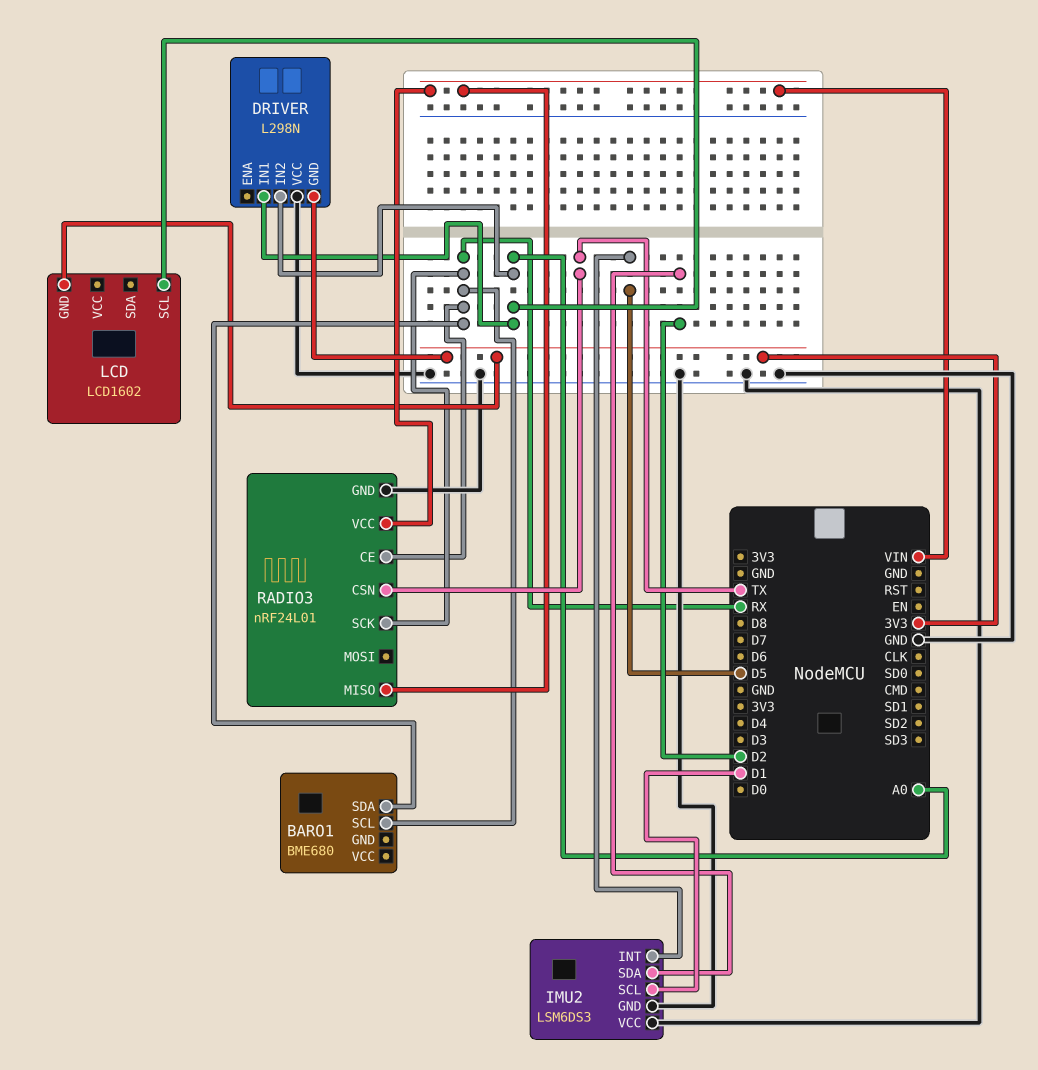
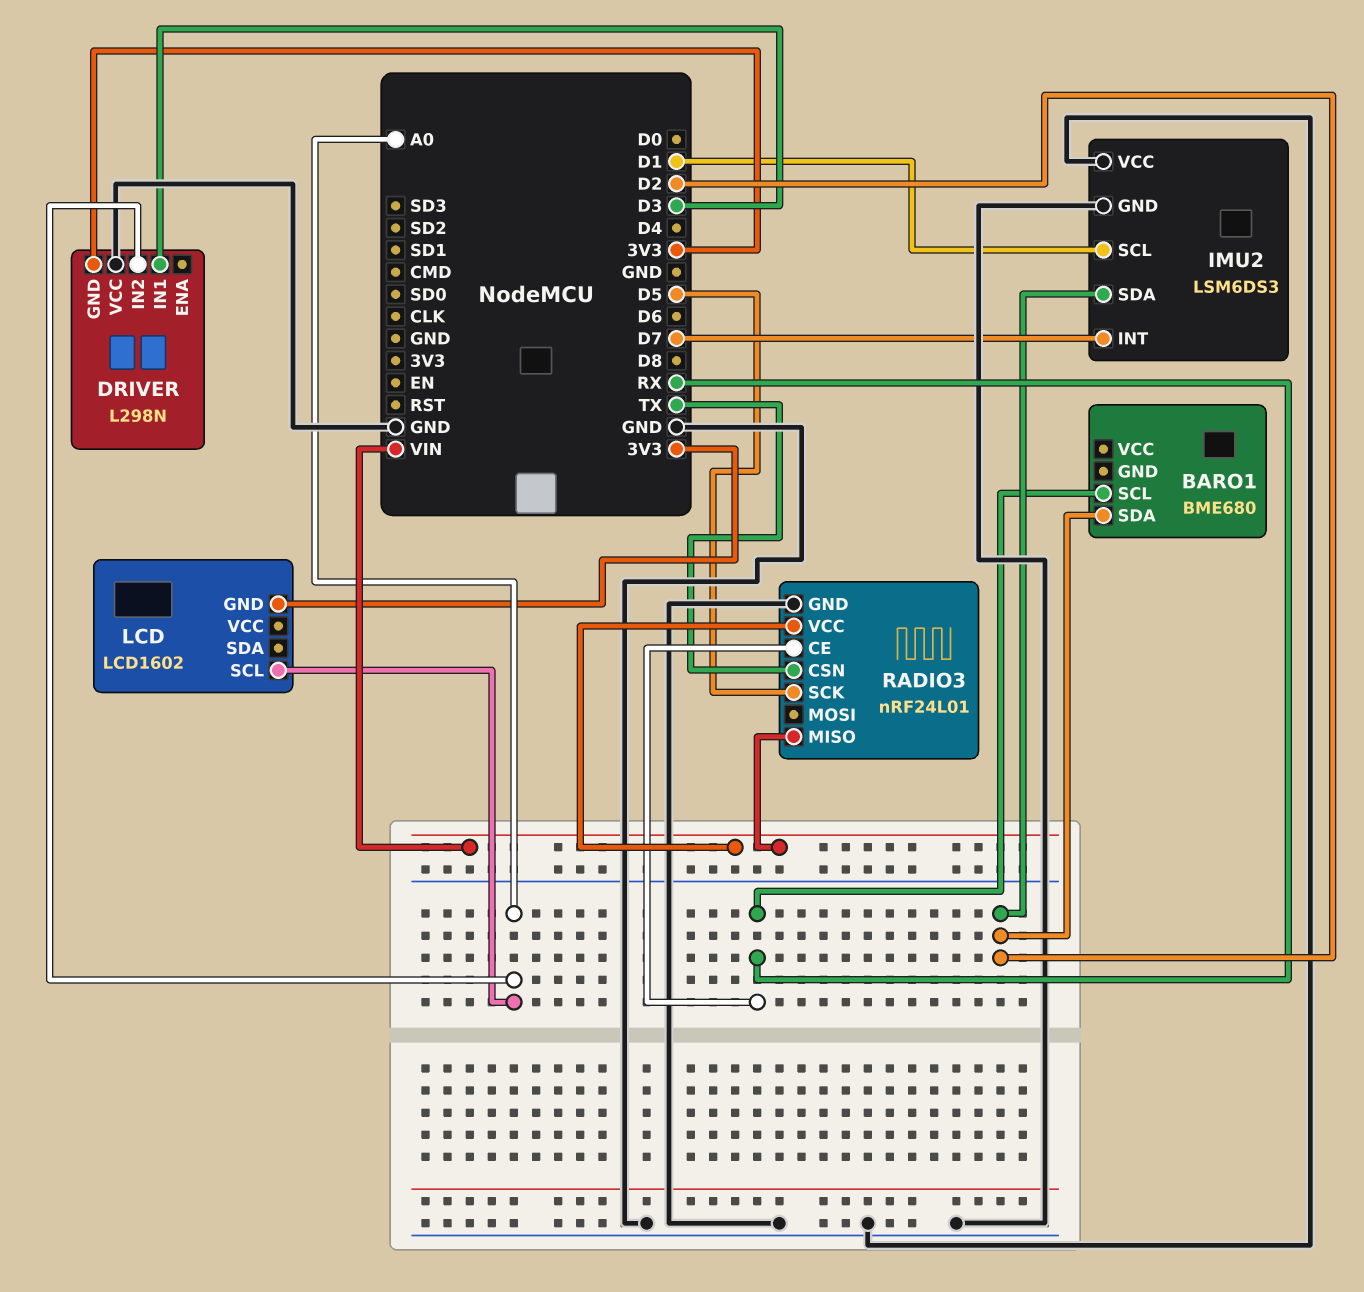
BARO1 pin SDA: RX -> D2
DRIVER pin IN1: A0 -> D3
IMU2 pin INT: D5 -> D7
RADIO3 pin SCK: RX -> D5

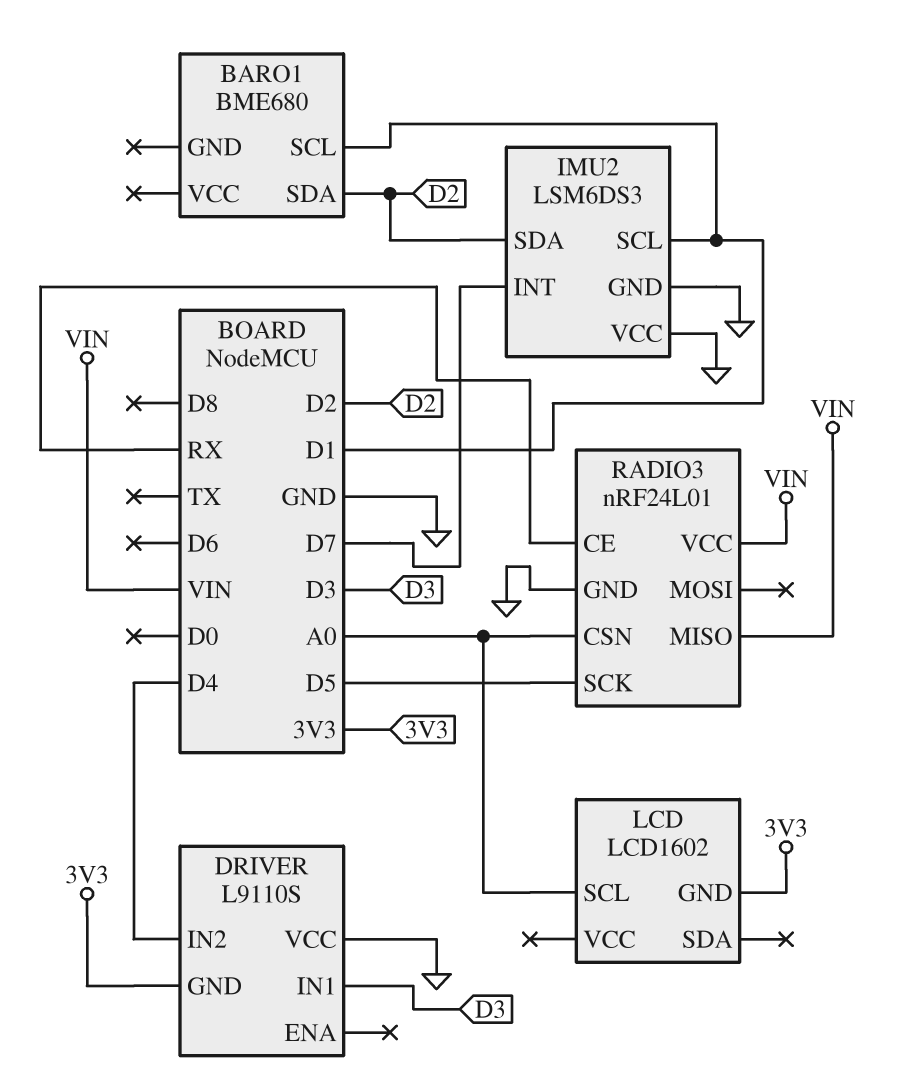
BARO1 pin SCL: RX -> D1
DRIVER: L298N -> L9110S
DRIVER pin IN2: A0 -> D4
RADIO3 pin CSN: TX -> A0

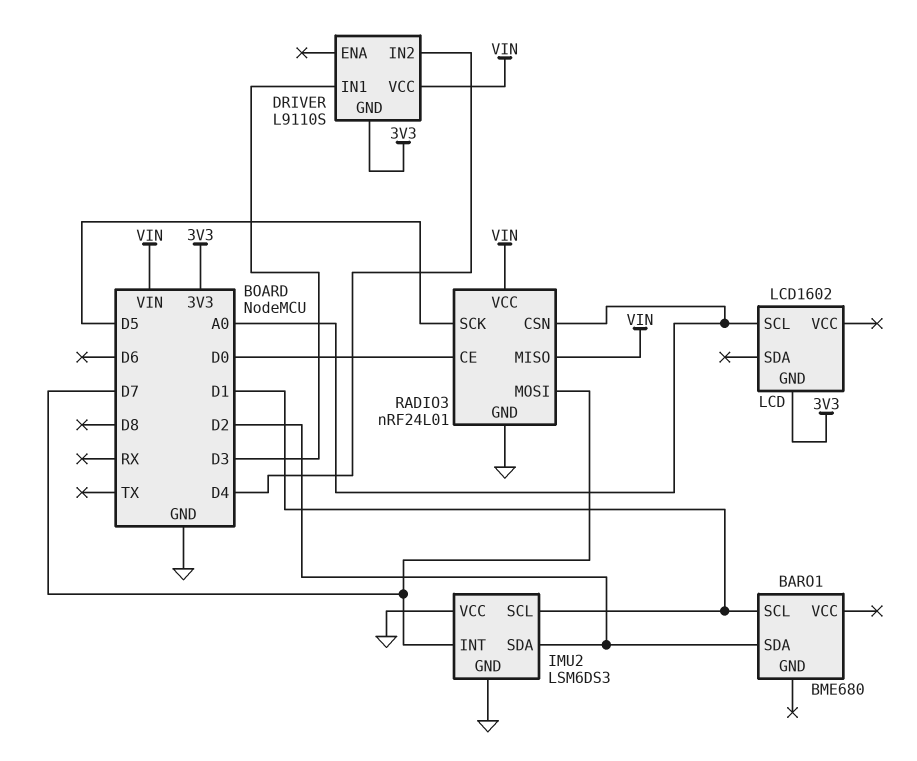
DRIVER pin VCC: GND -> VIN
RADIO3 pin CE: RX -> D0
RADIO3 pin MOSI: none -> D7

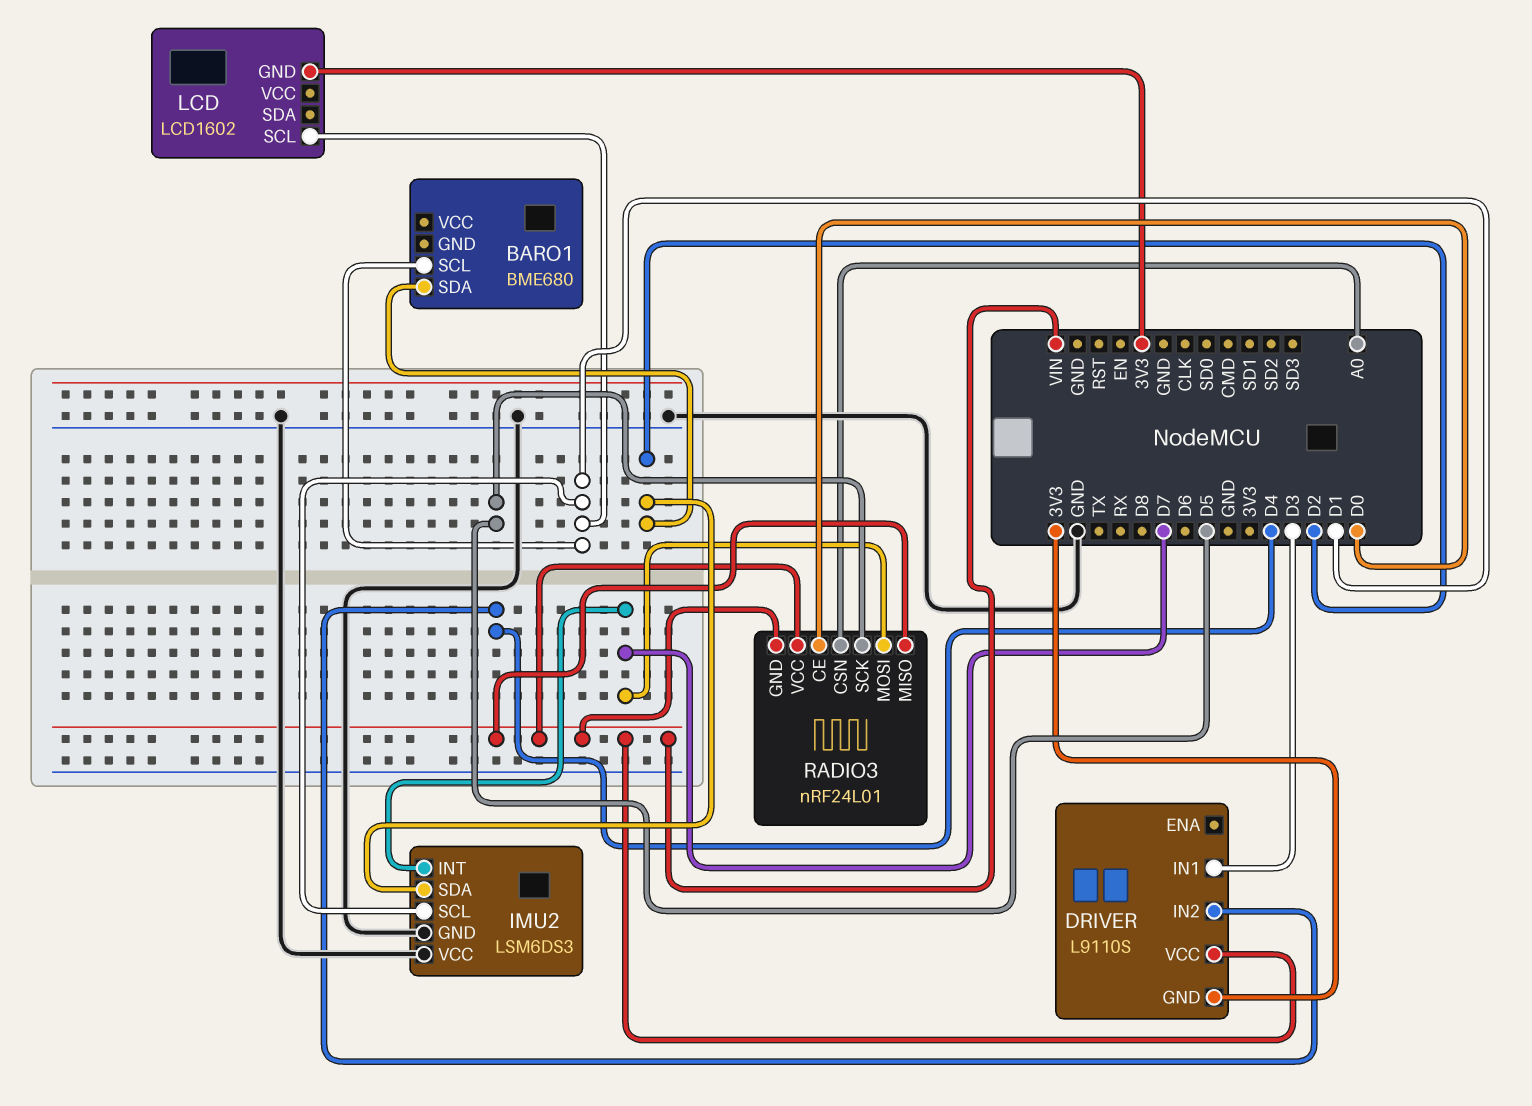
LCD pin SCL: A0 -> D1
RADIO3 pin GND: GND -> VIN

